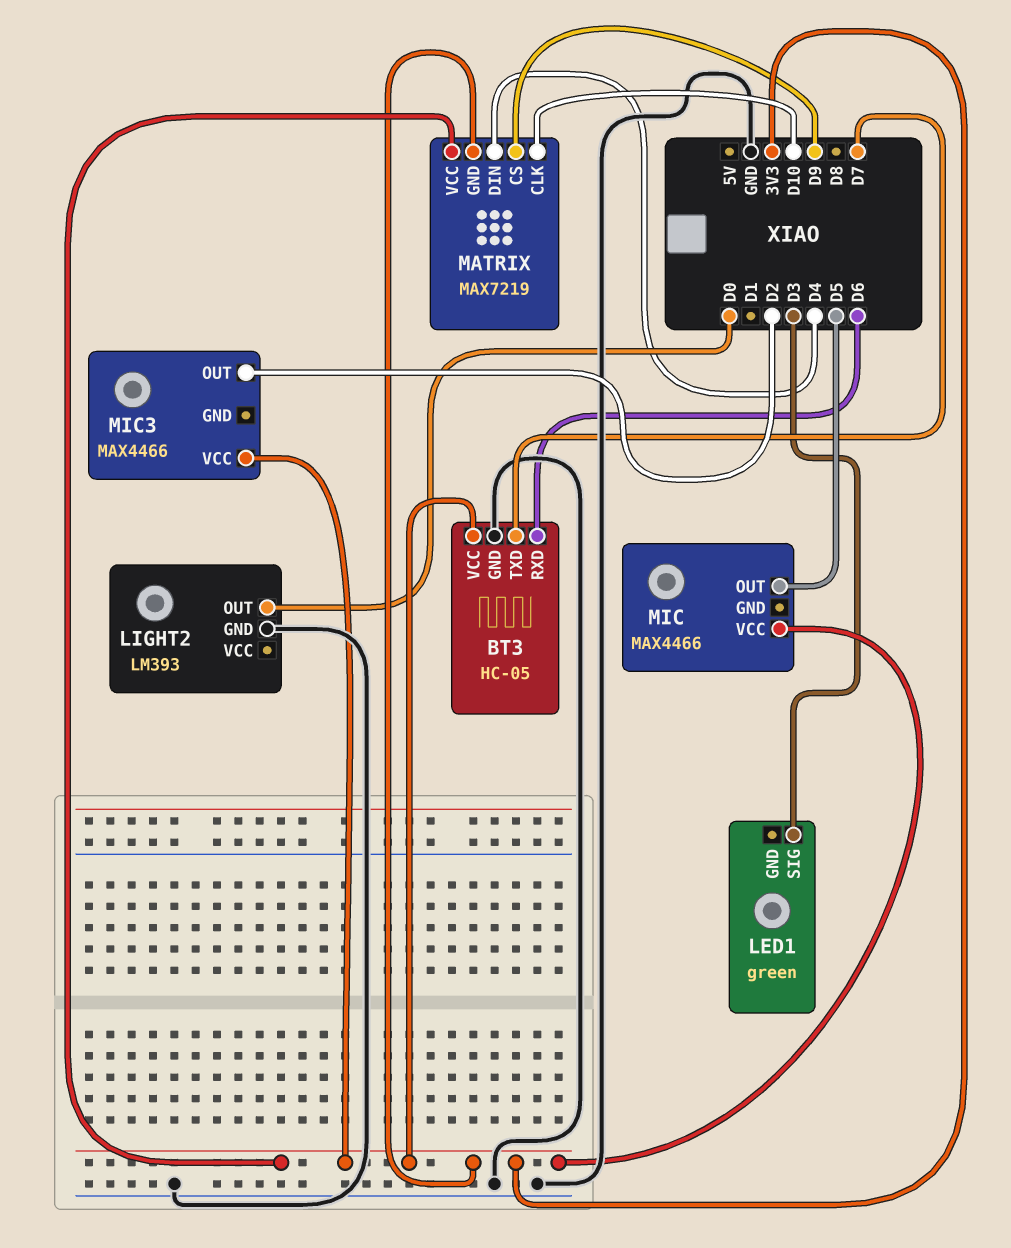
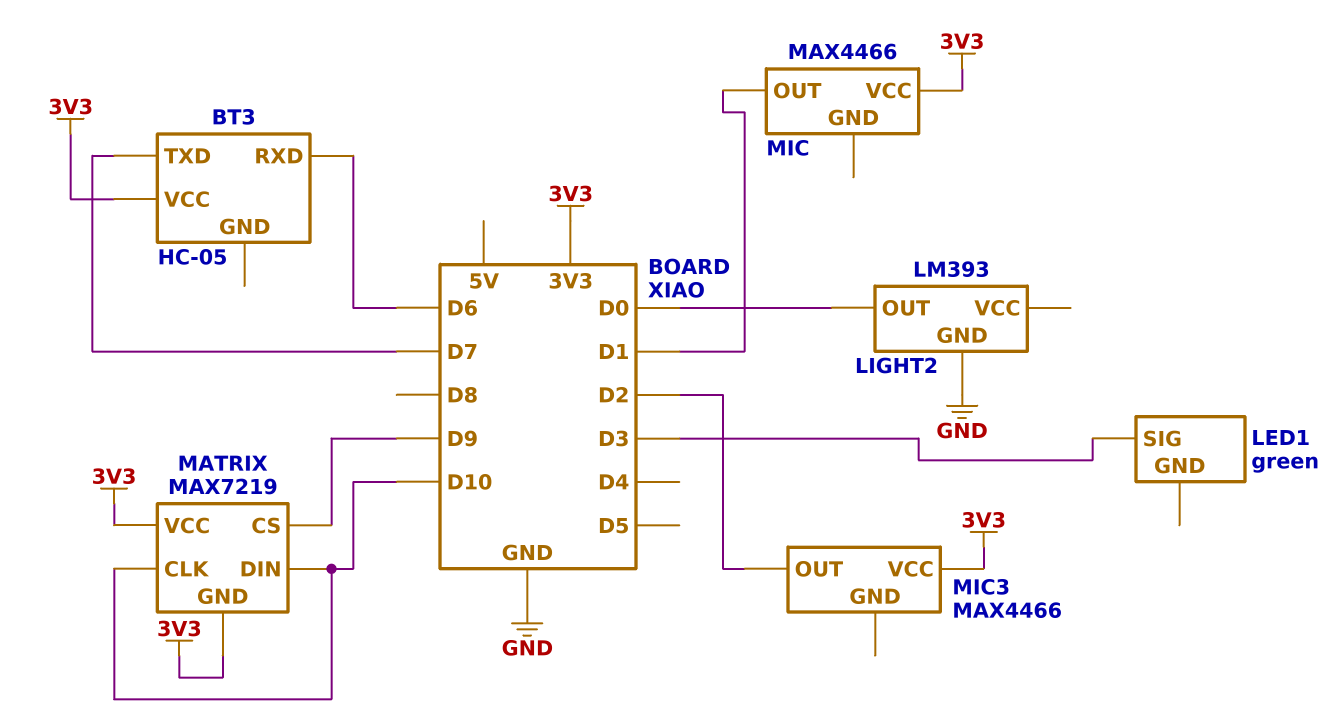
BT3 pin GND: GND -> none
MATRIX pin DIN: D4 -> D10
MIC pin OUT: D5 -> D1

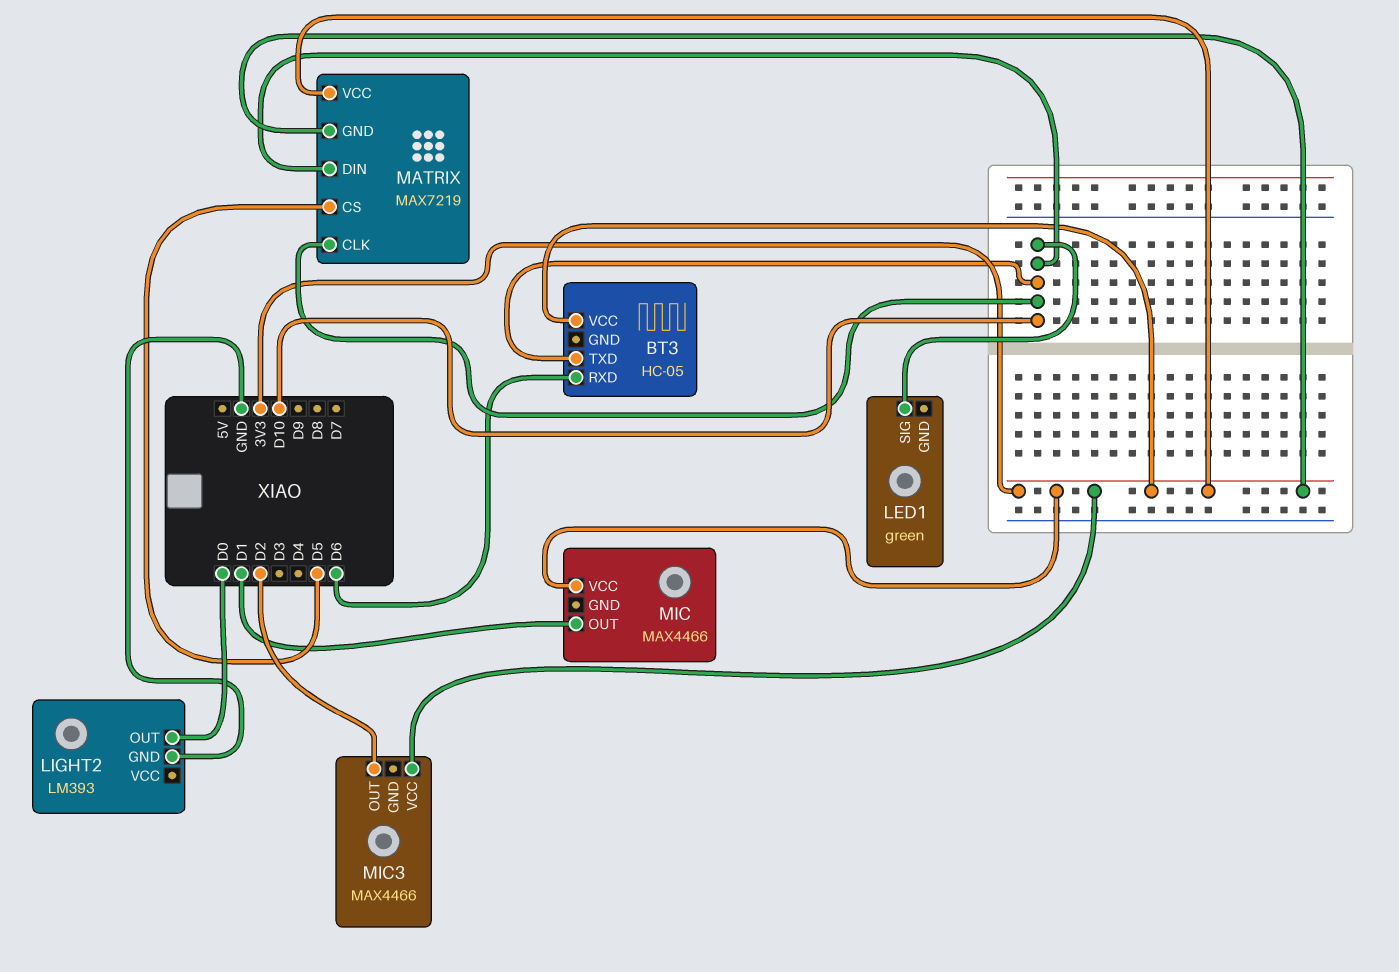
BT3 pin TXD: D7 -> D10
LED1 pin SIG: D3 -> D10
MATRIX pin CS: D9 -> D5

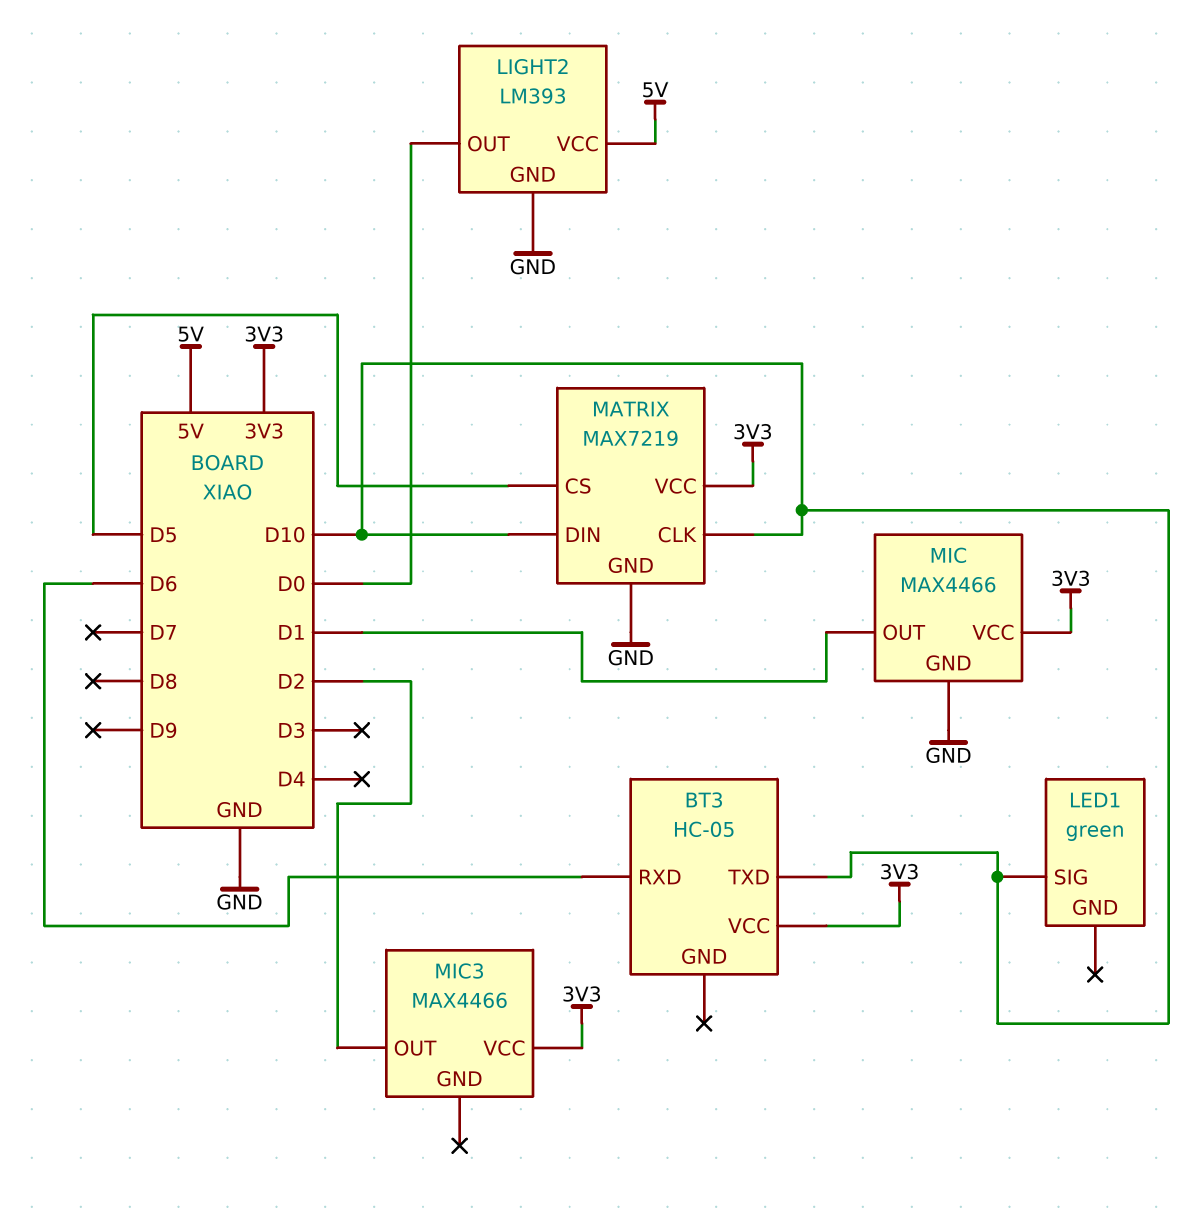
LIGHT2 pin VCC: none -> 5V
MATRIX pin GND: 3V3 -> GND
MIC pin GND: none -> GND

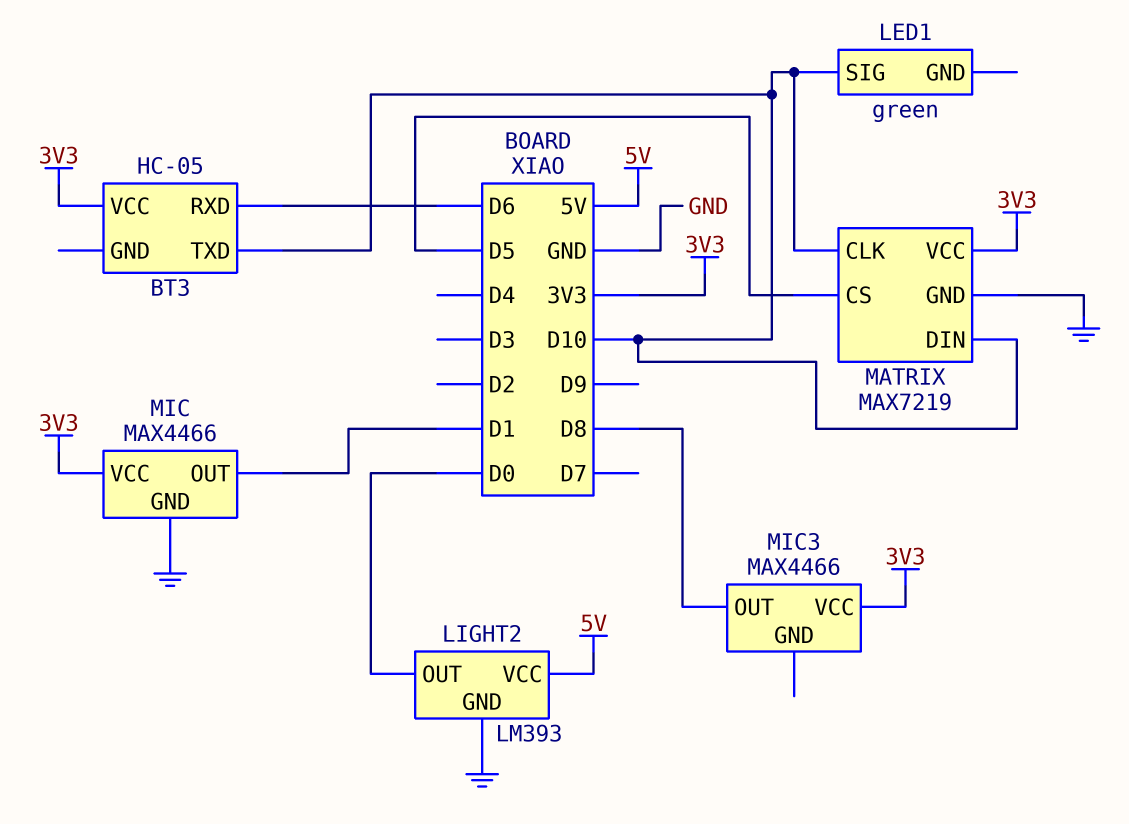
MIC3 pin OUT: D2 -> D8

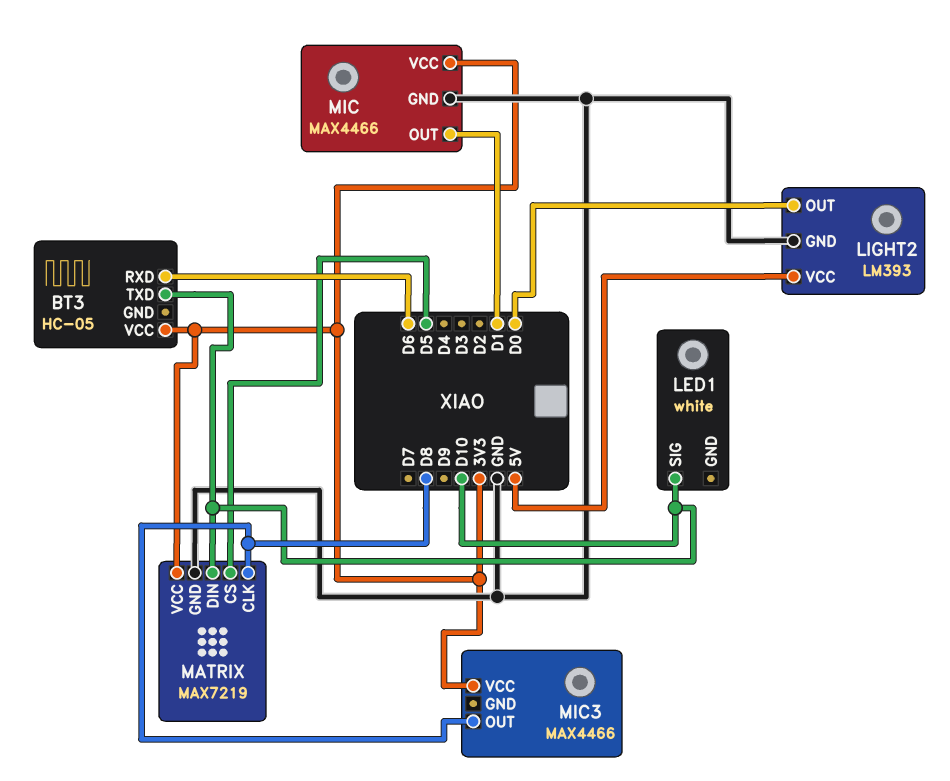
LED1: green -> white
MATRIX pin CLK: D10 -> D8

